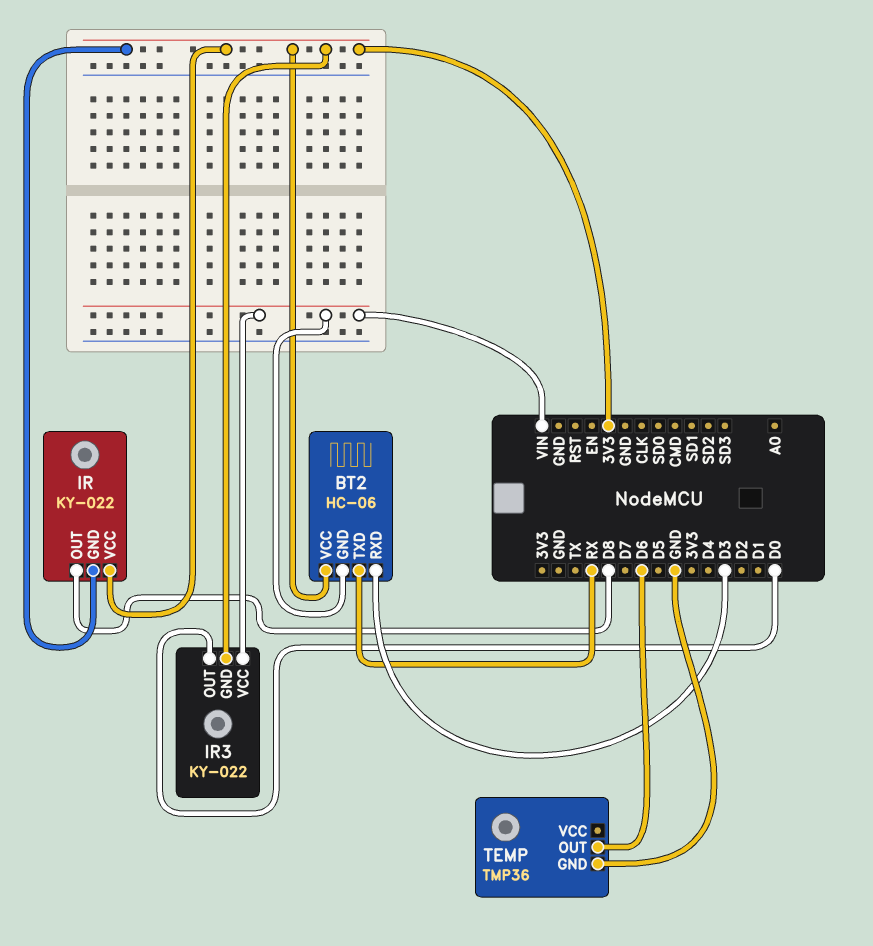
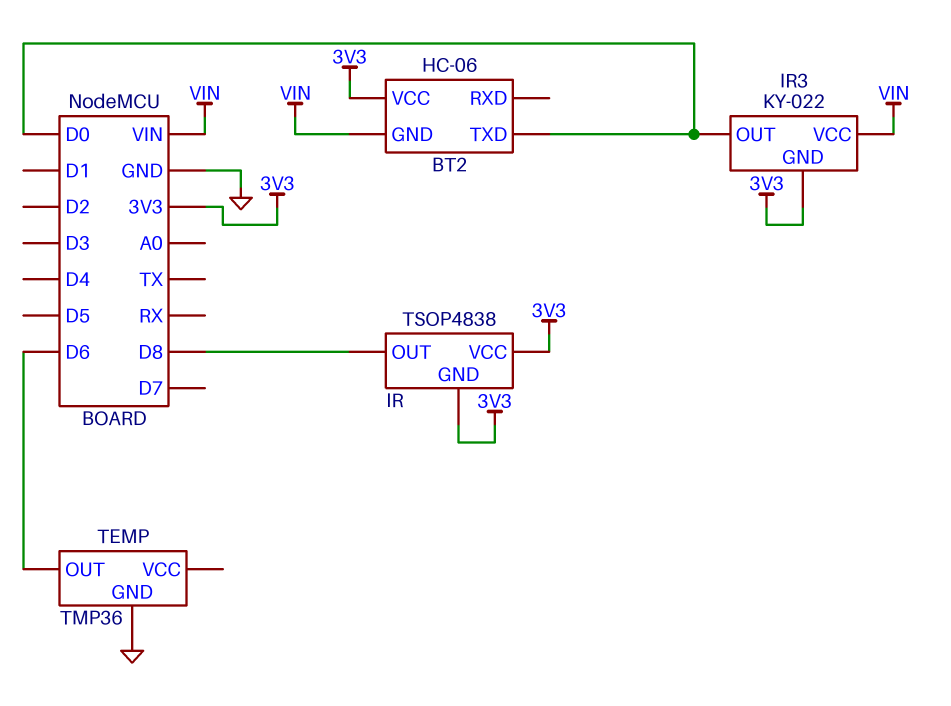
BT2 pin RXD: D3 -> none
BT2 pin TXD: RX -> D0
IR: KY-022 -> TSOP4838

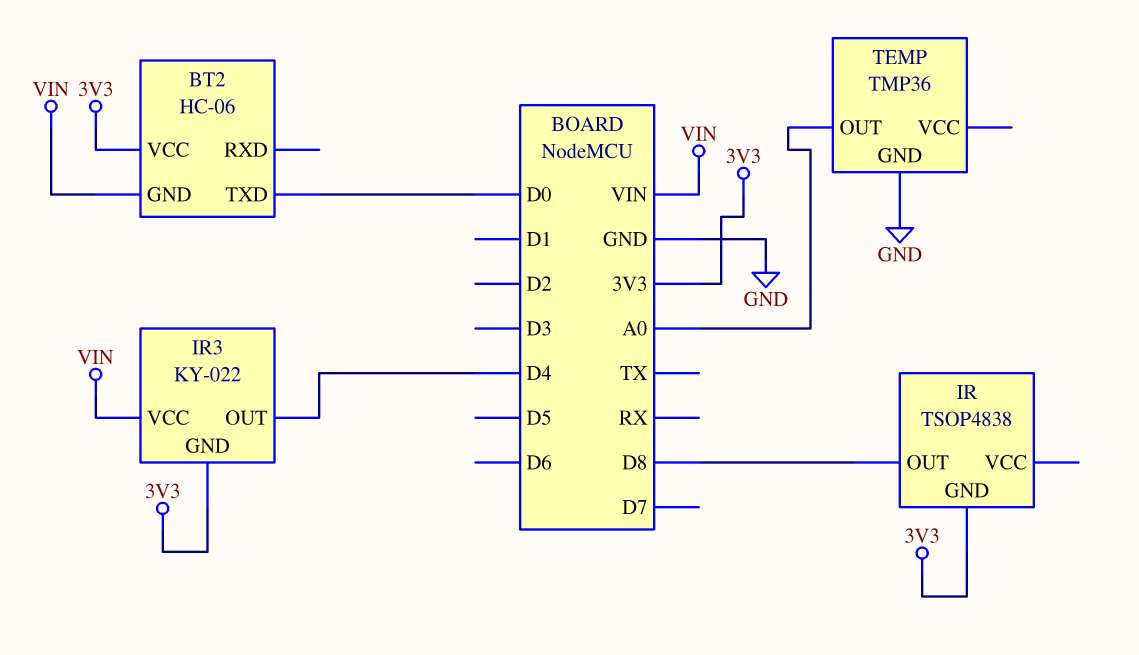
IR pin VCC: 3V3 -> none
IR3 pin OUT: D0 -> D4
TEMP pin OUT: D6 -> A0

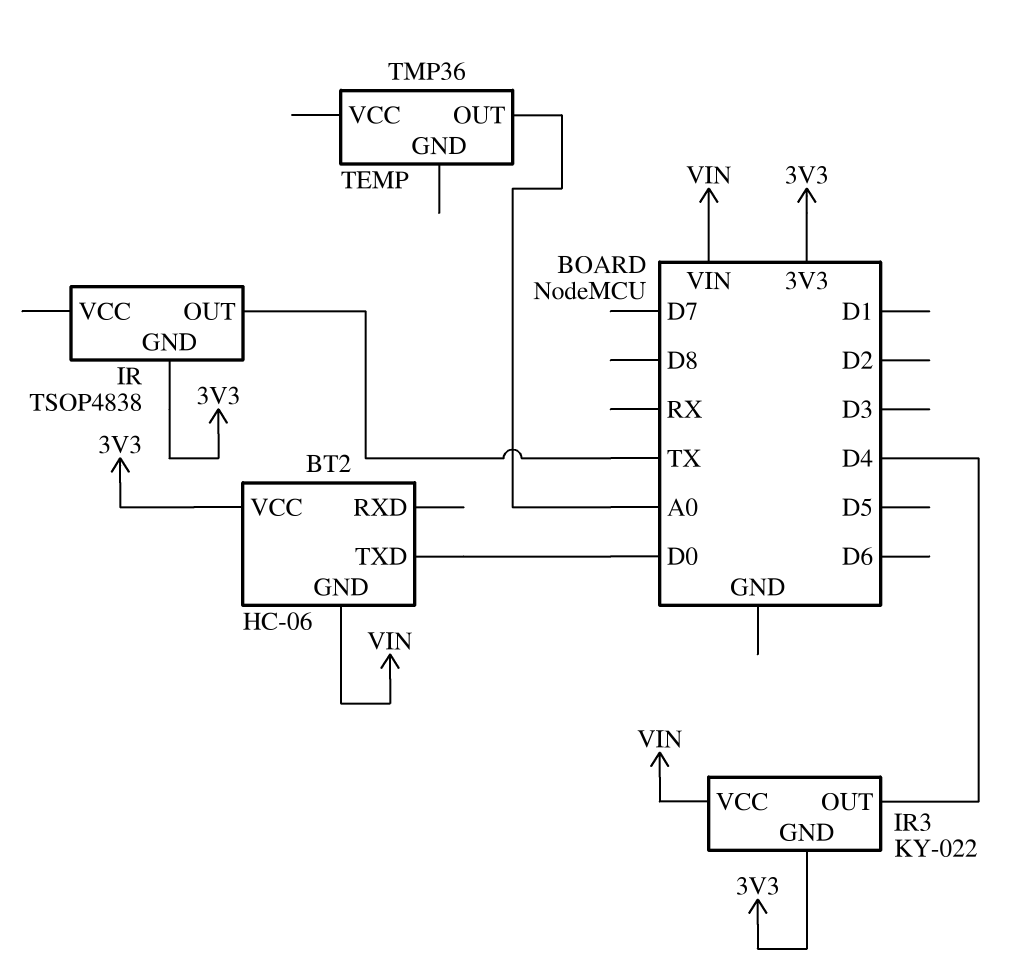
IR pin OUT: D8 -> TX
TEMP pin GND: GND -> none

